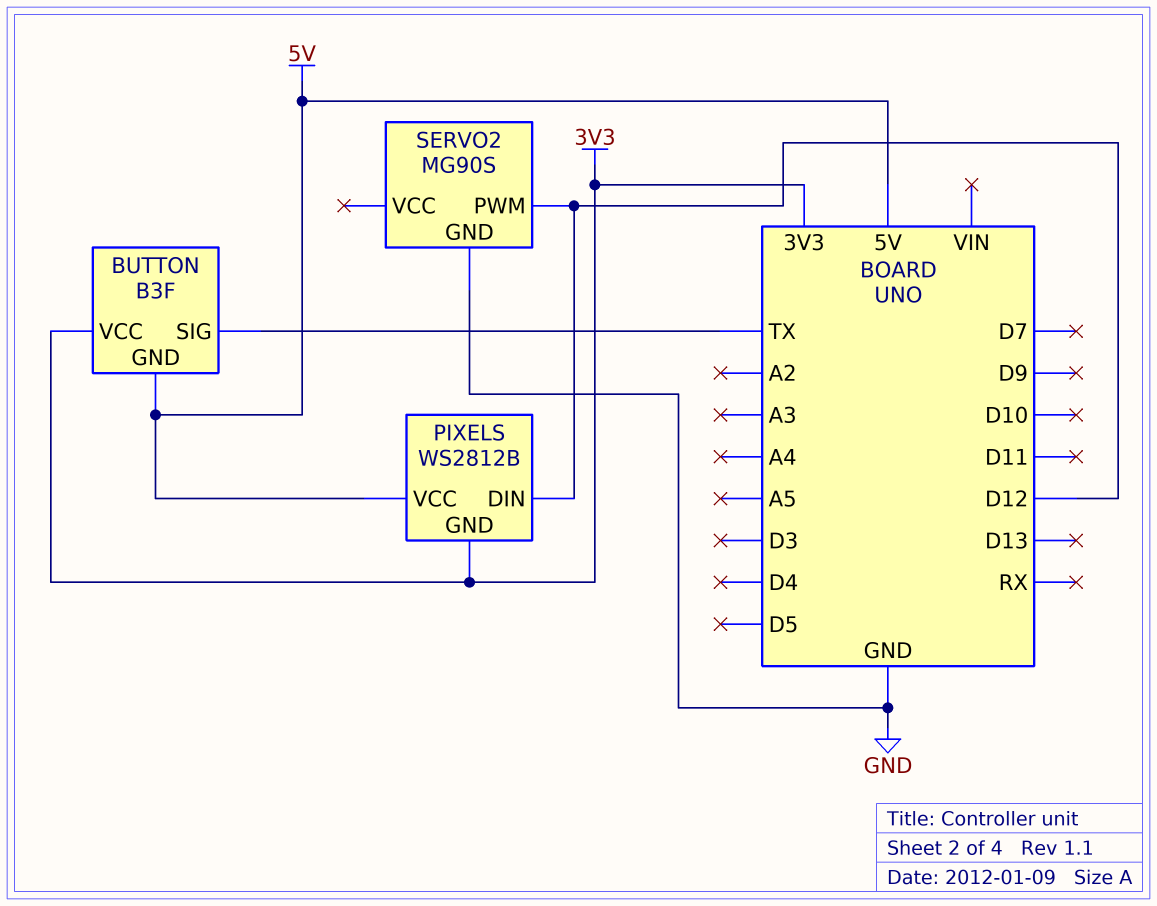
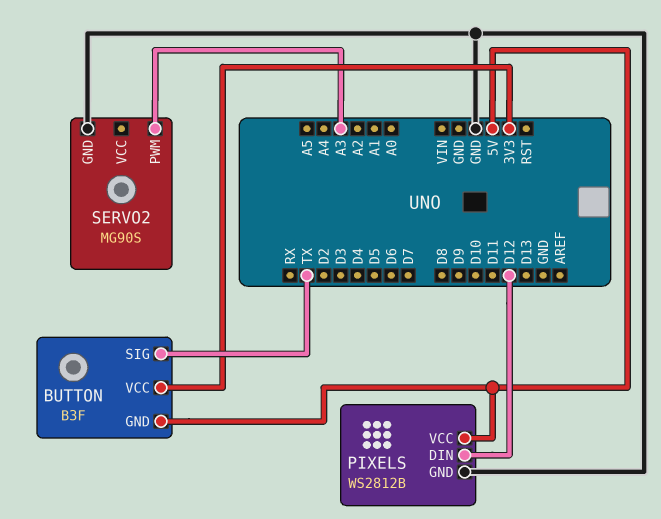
PIXELS pin GND: 3V3 -> GND
SERVO2 pin PWM: D12 -> A3

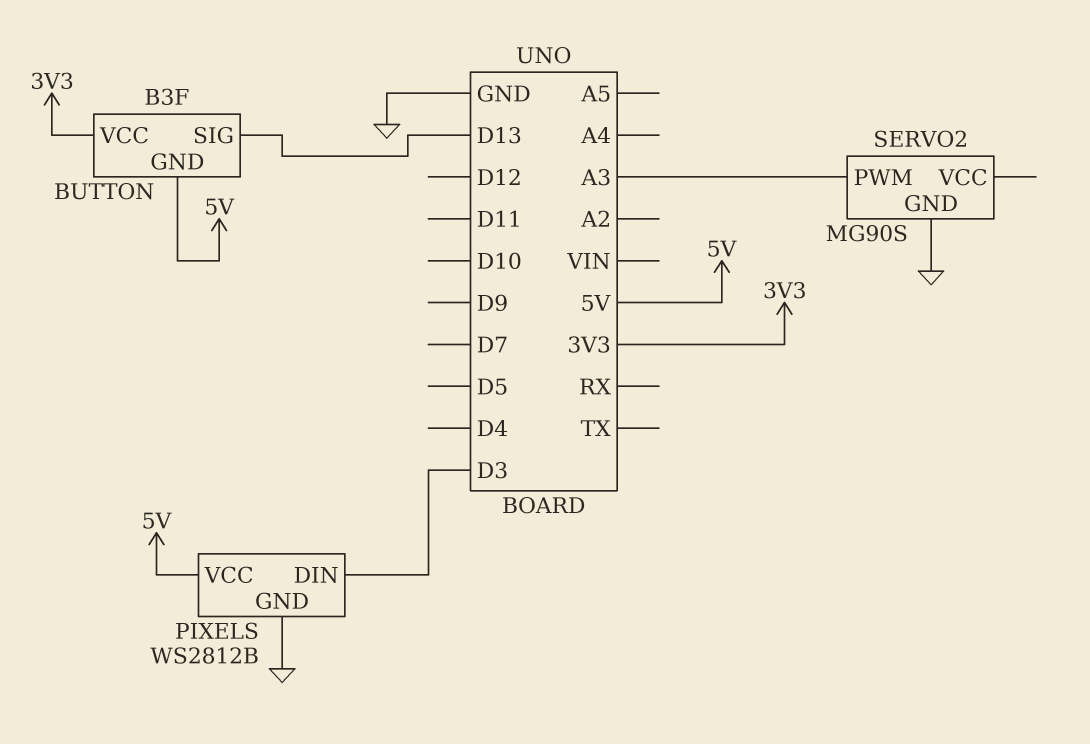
BUTTON pin SIG: TX -> D13
PIXELS pin DIN: D12 -> D3

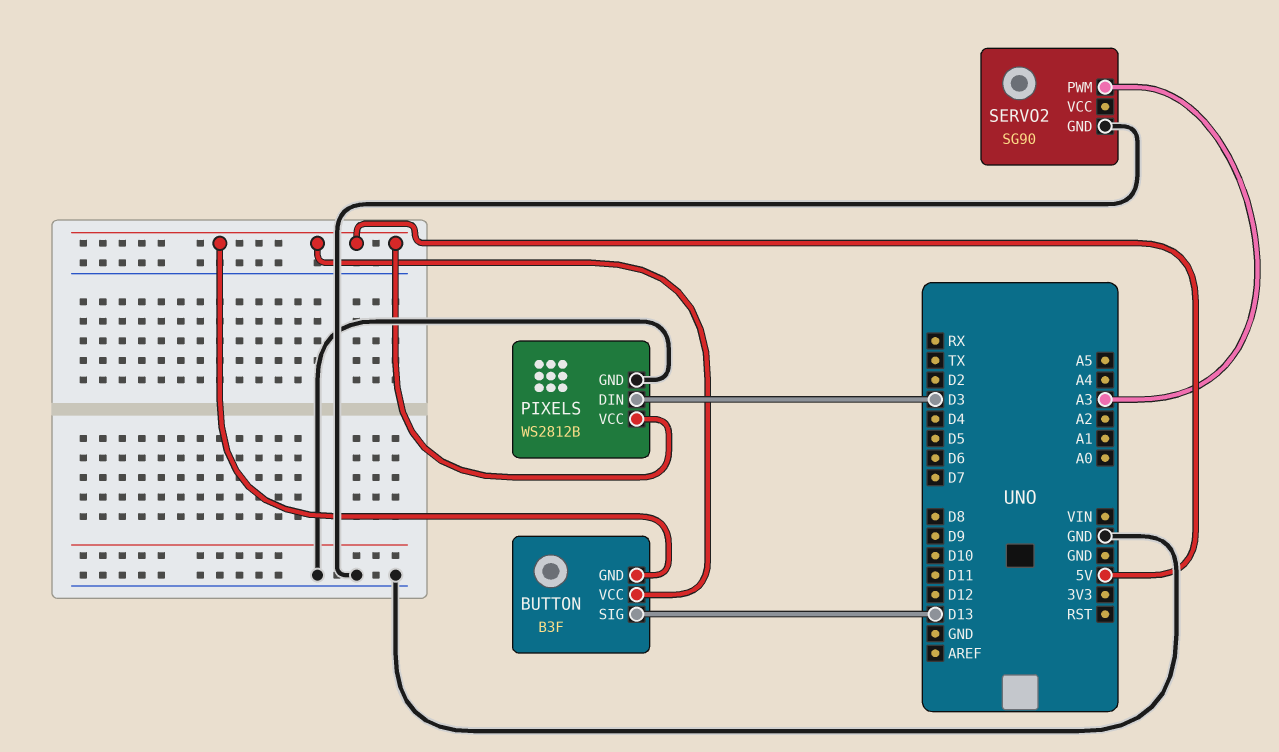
BUTTON pin VCC: 3V3 -> 5V
SERVO2: MG90S -> SG90

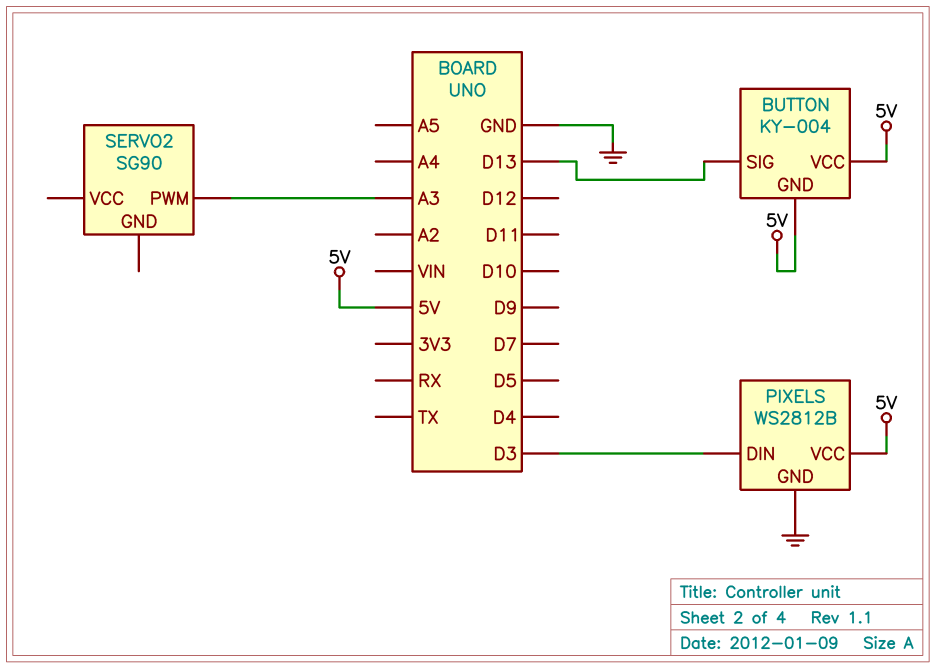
BUTTON: B3F -> KY-004
SERVO2 pin GND: GND -> none

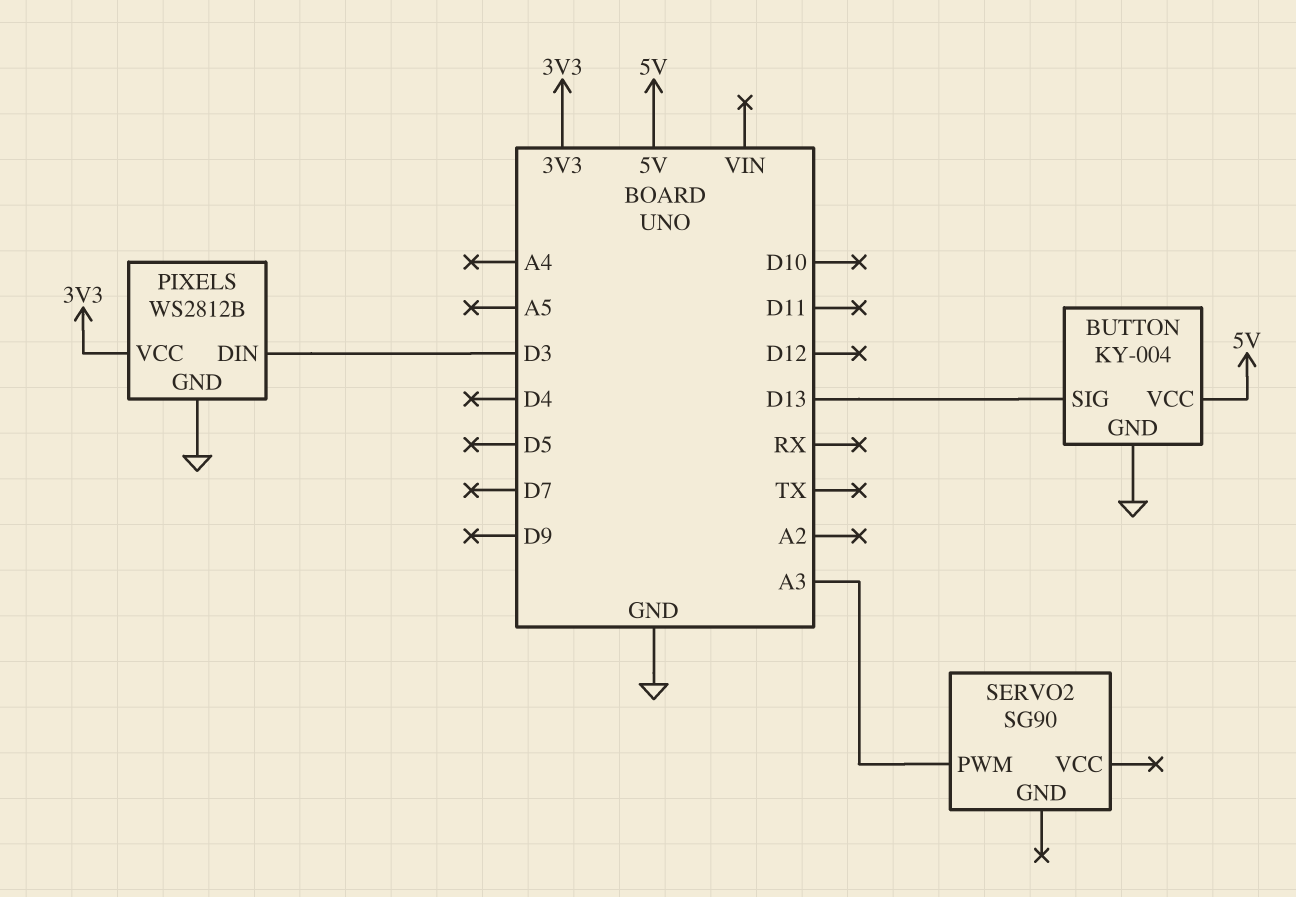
BUTTON pin GND: 5V -> GND
PIXELS pin VCC: 5V -> 3V3

